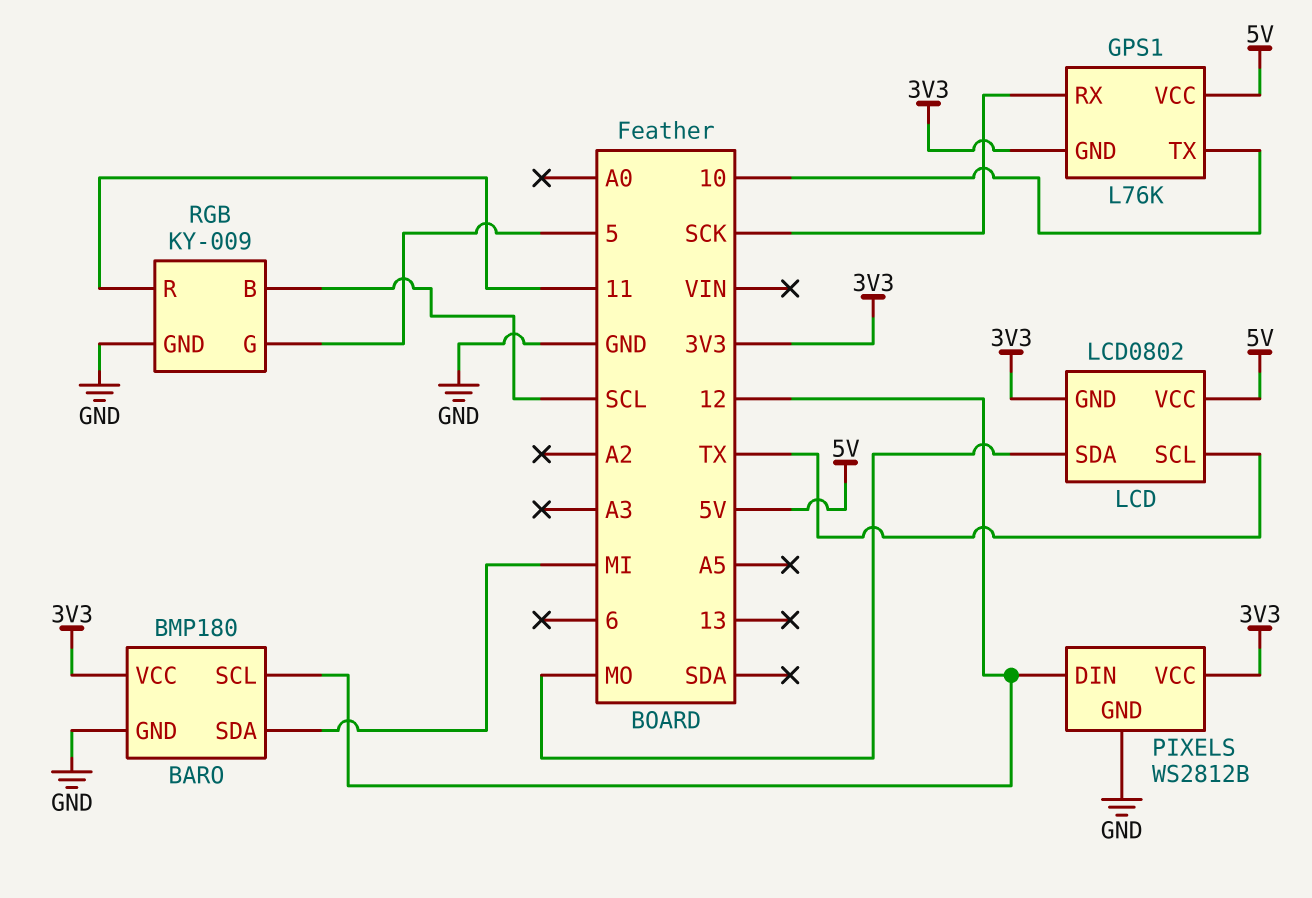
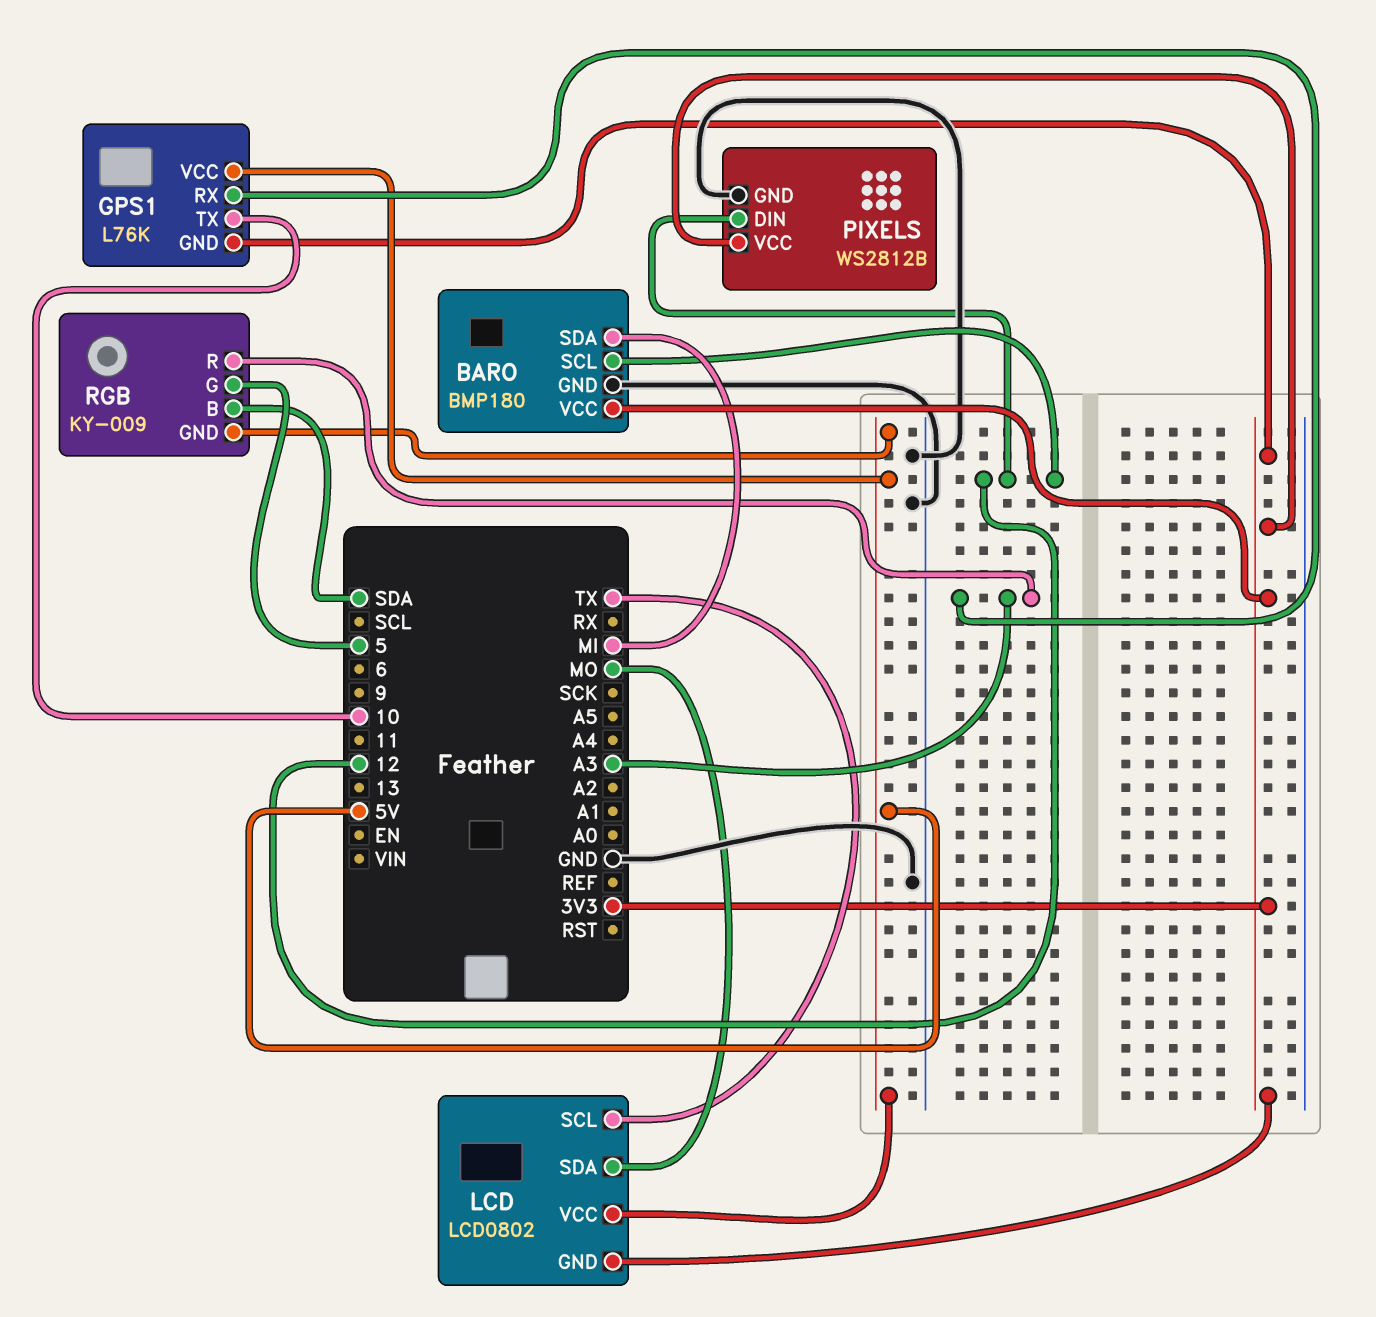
GPS1 pin RX: SCK -> A3
RGB pin B: SCL -> SDA
RGB pin GND: GND -> 5V
RGB pin R: 11 -> A3

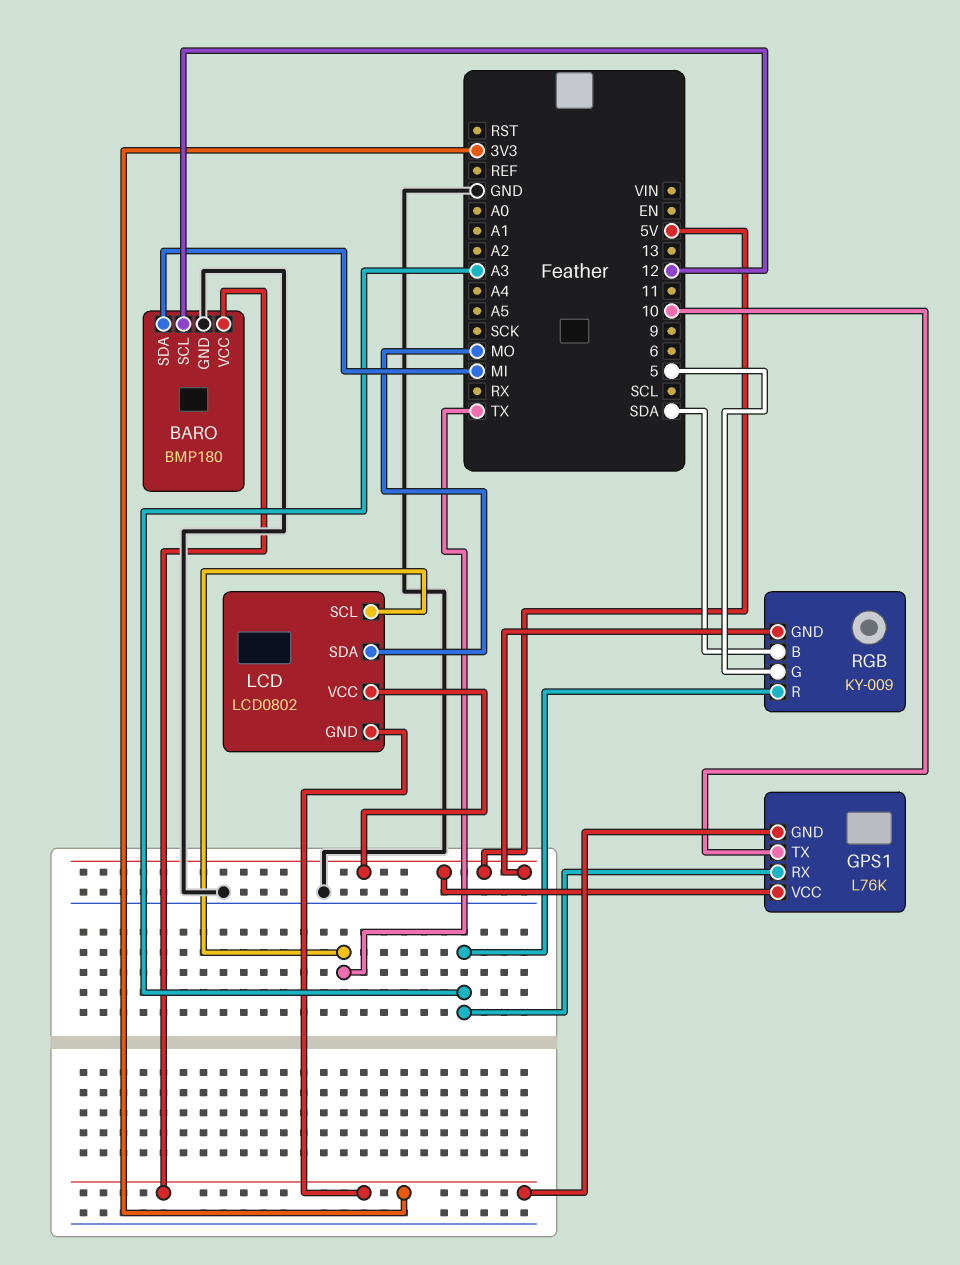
PIXELS: WS2812B -> none
PIXELS pin DIN: 12 -> none
PIXELS pin GND: GND -> none
PIXELS pin VCC: 3V3 -> none

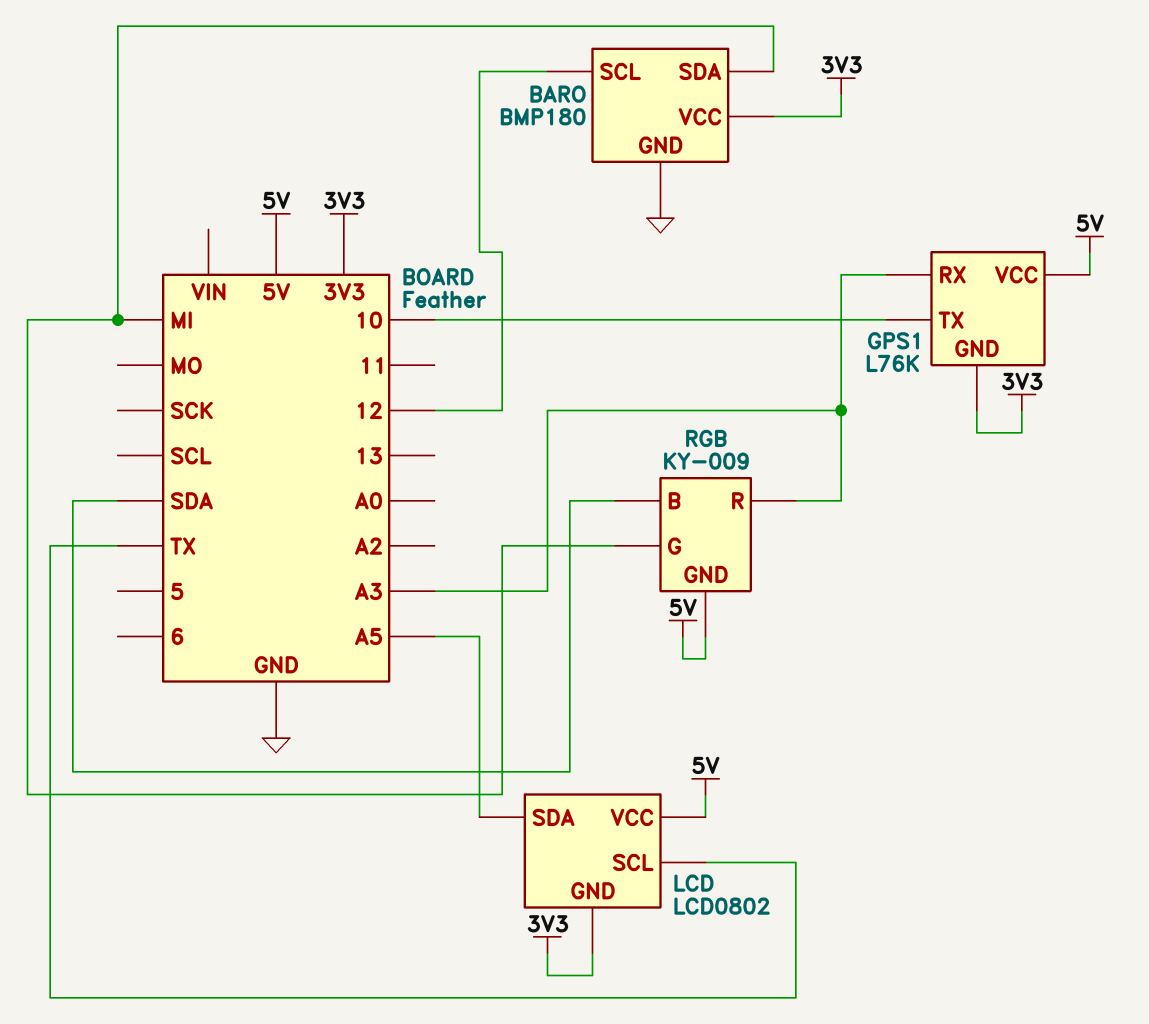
LCD pin SDA: MO -> A5
RGB pin G: 5 -> MI

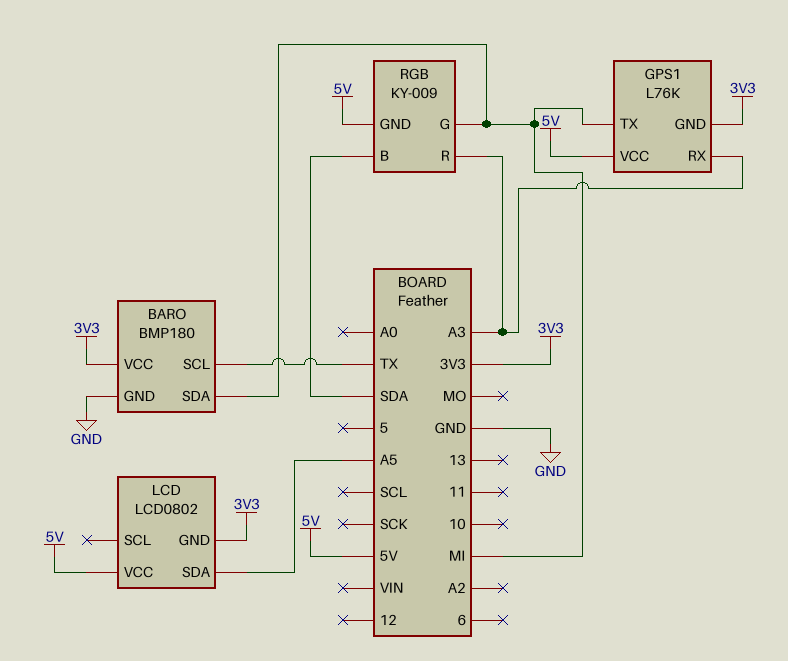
BARO pin SCL: 12 -> TX
GPS1 pin TX: 10 -> MI
LCD pin SCL: TX -> none

